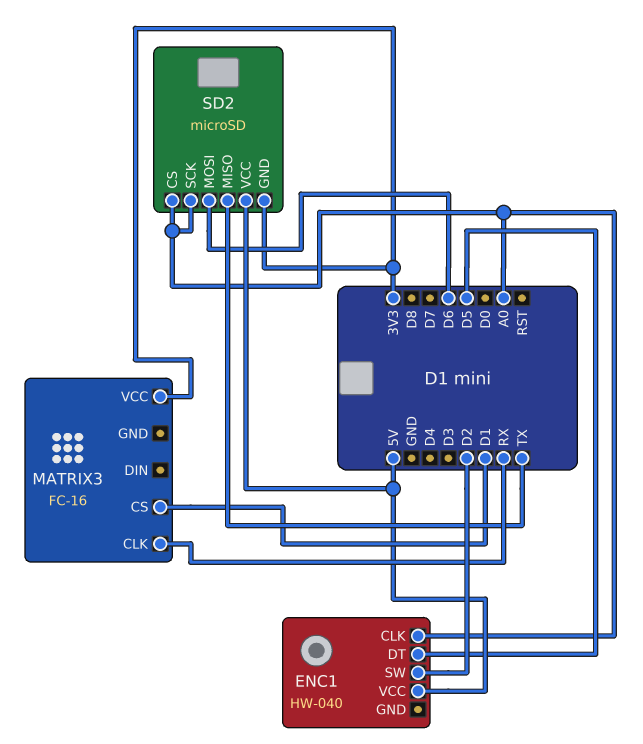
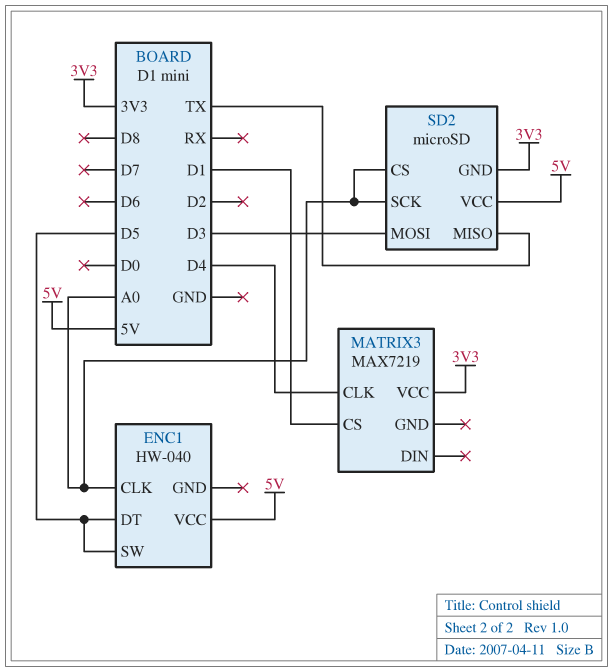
ENC1 pin SW: D2 -> D5
MATRIX3: FC-16 -> MAX7219
MATRIX3 pin CLK: RX -> D4
SD2 pin MOSI: D6 -> D3

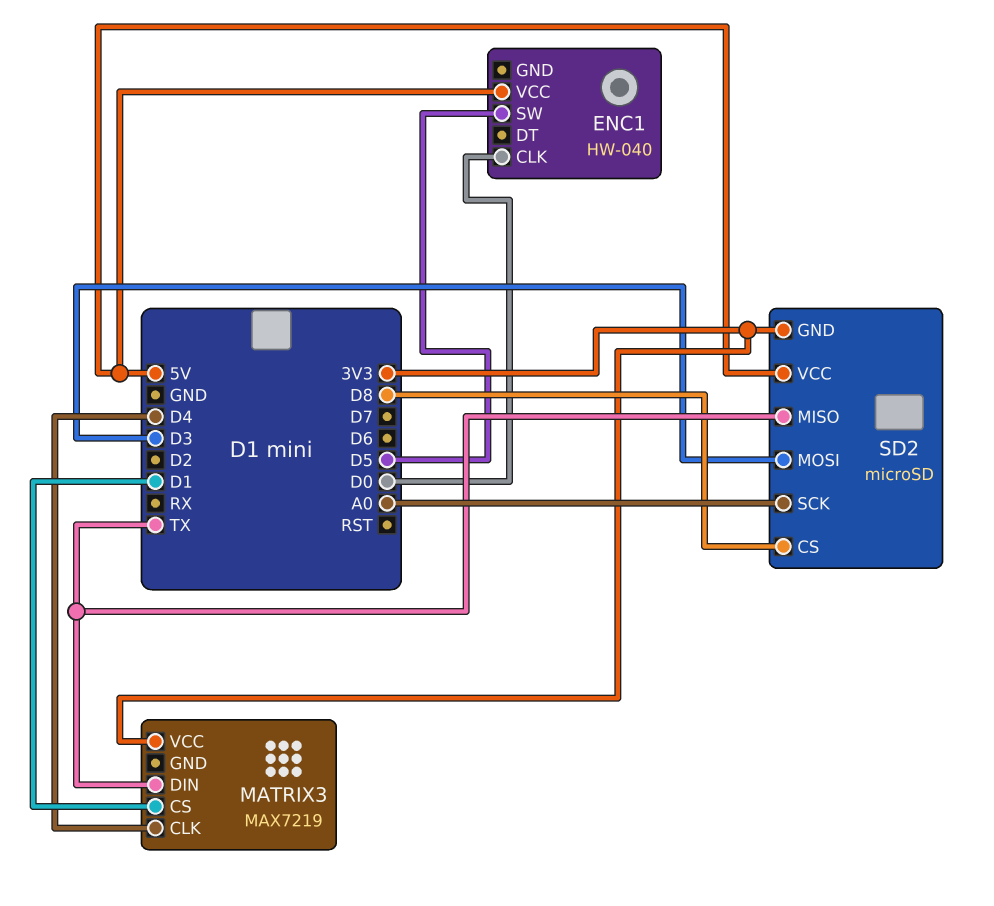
ENC1 pin CLK: A0 -> D0
ENC1 pin DT: D5 -> none
MATRIX3 pin DIN: none -> TX
SD2 pin CS: A0 -> D8

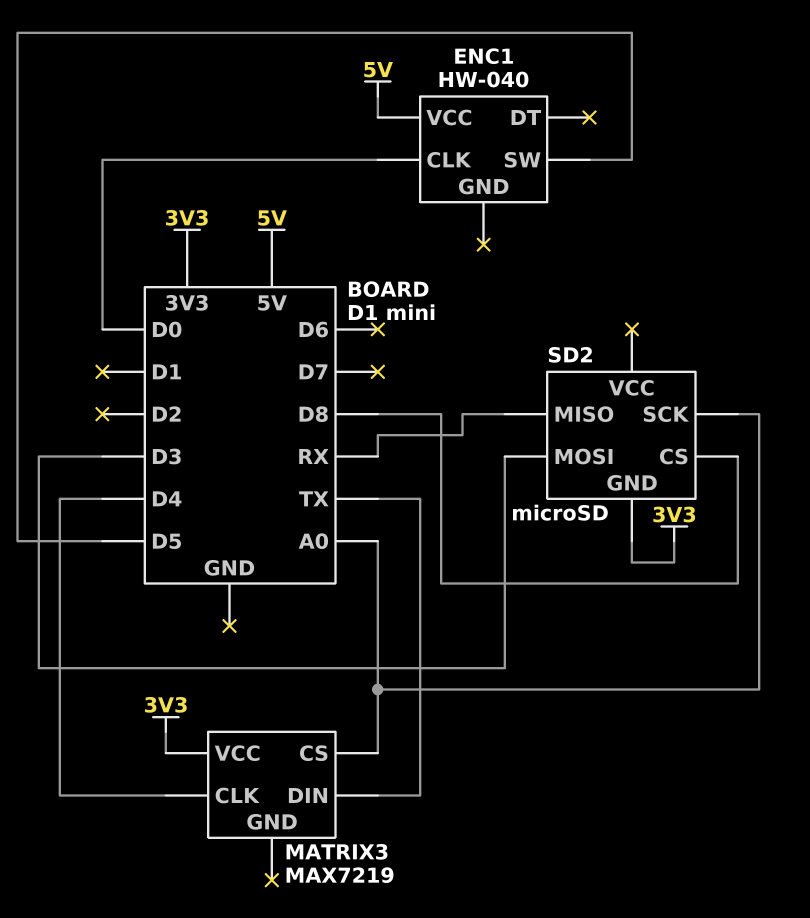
MATRIX3 pin CS: D1 -> A0
SD2 pin MISO: TX -> RX
SD2 pin VCC: 5V -> none

